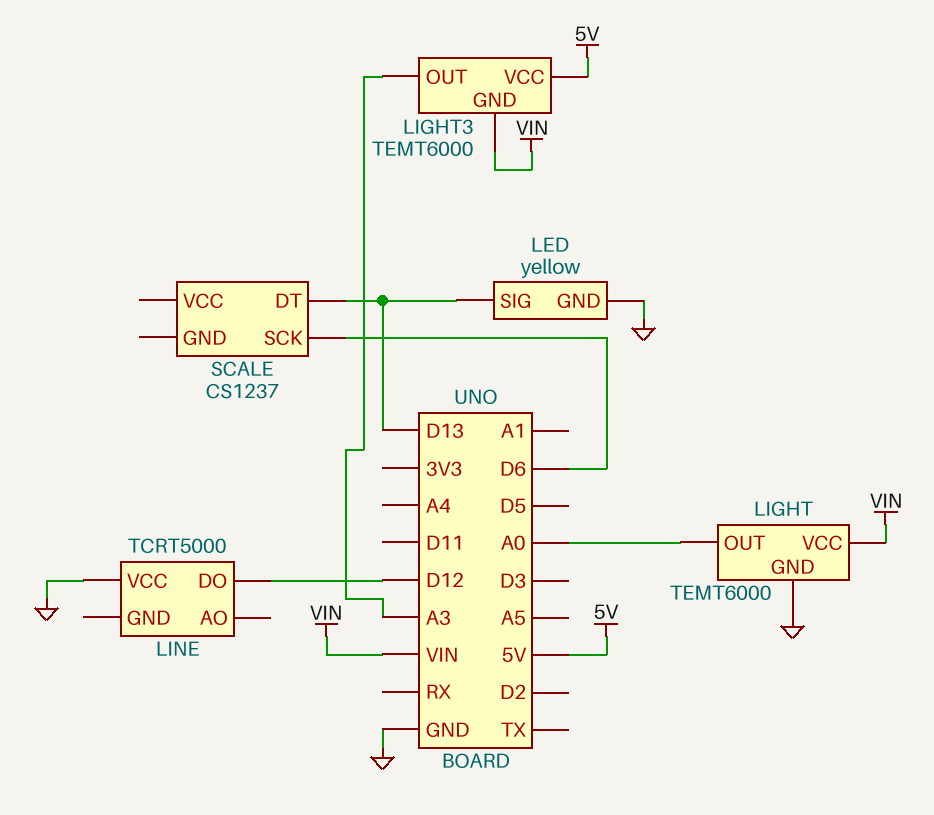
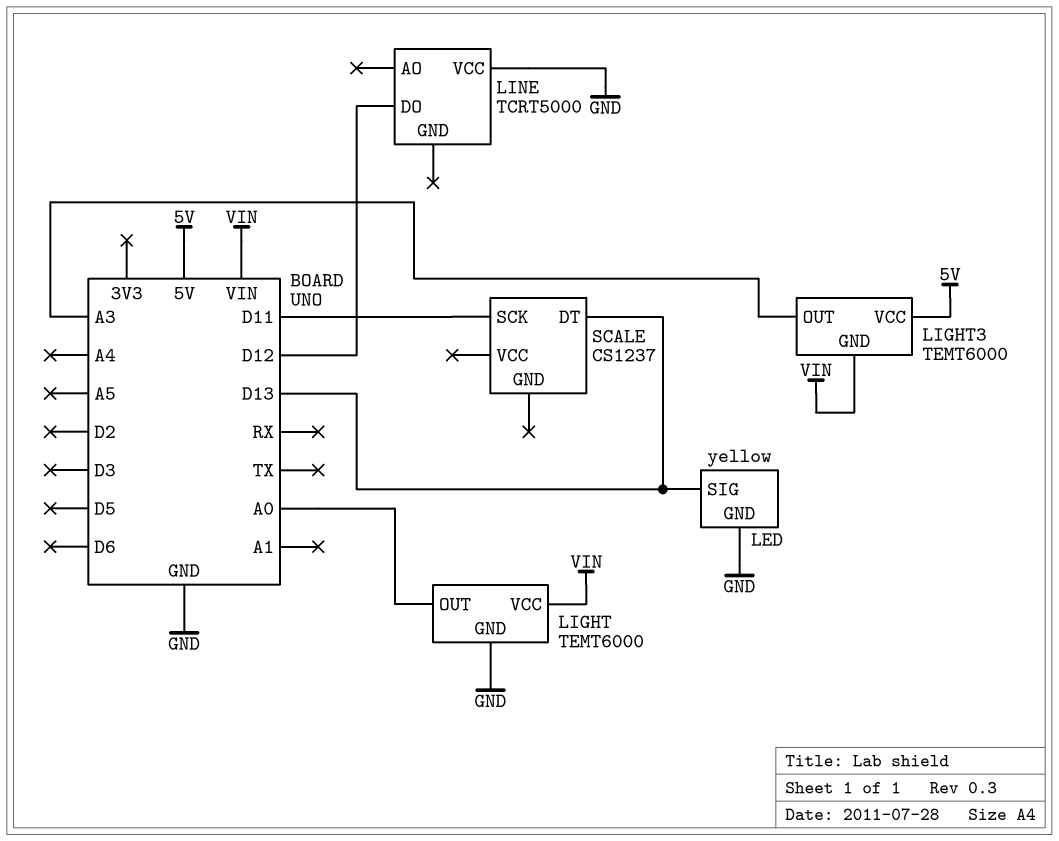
SCALE pin SCK: D6 -> D11

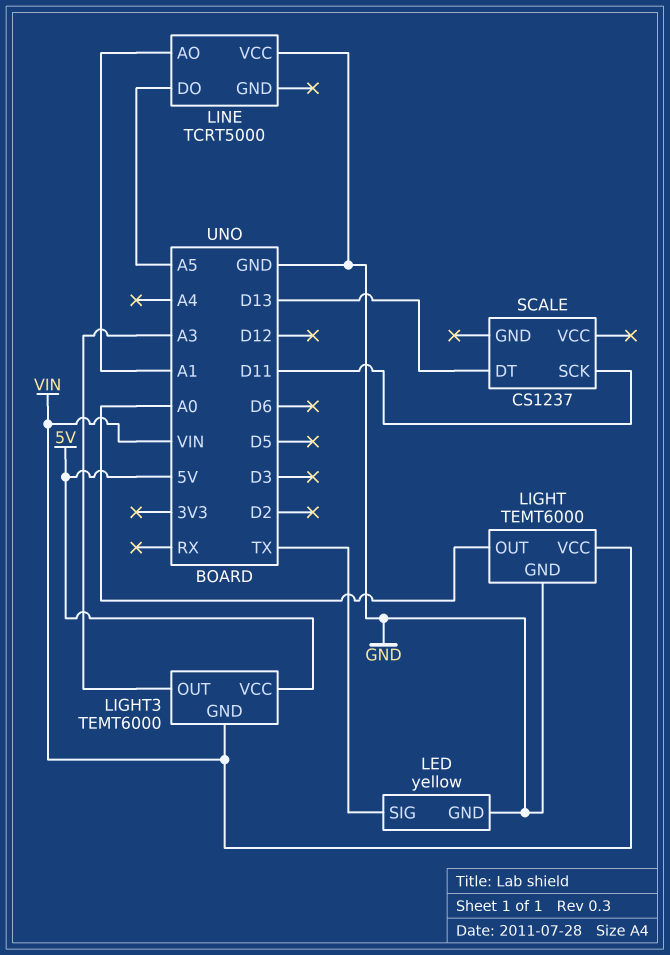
LED pin SIG: D13 -> TX
LINE pin AO: none -> A1
LINE pin DO: D12 -> A5

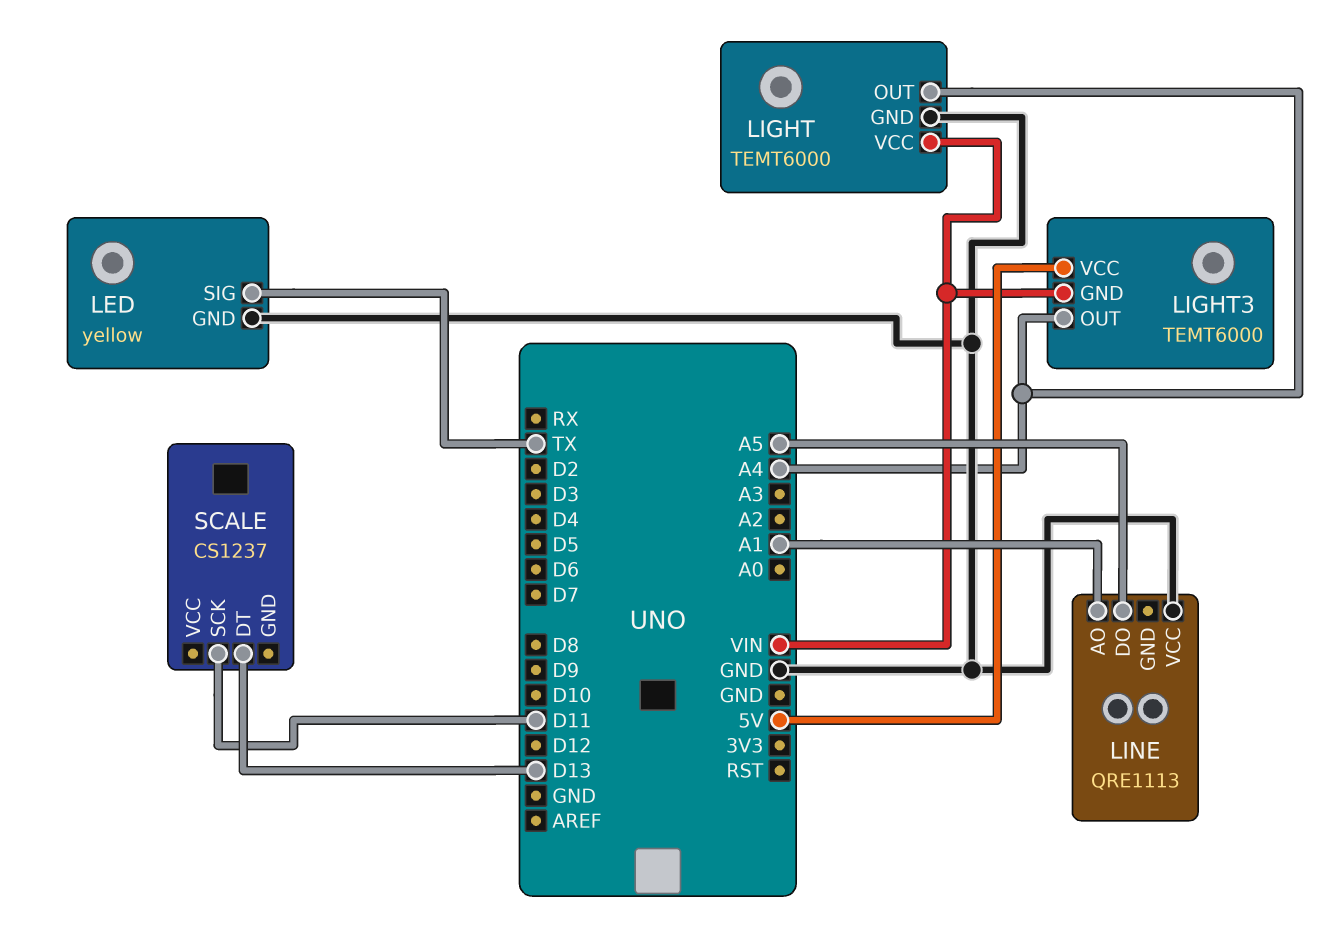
LIGHT pin OUT: A0 -> A4
LIGHT3 pin OUT: A3 -> A4
LINE: TCRT5000 -> QRE1113

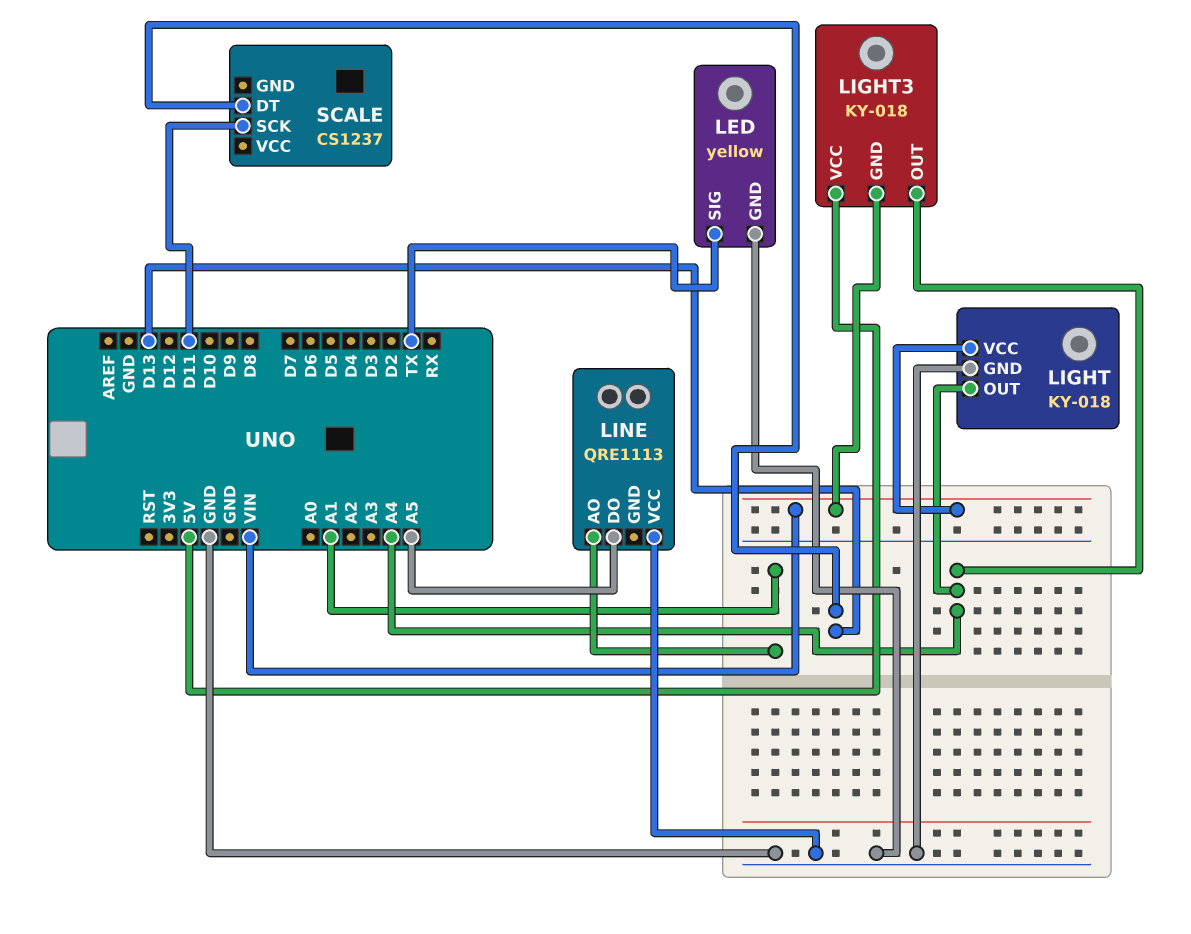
LIGHT: TEMT6000 -> KY-018
LIGHT3: TEMT6000 -> KY-018

